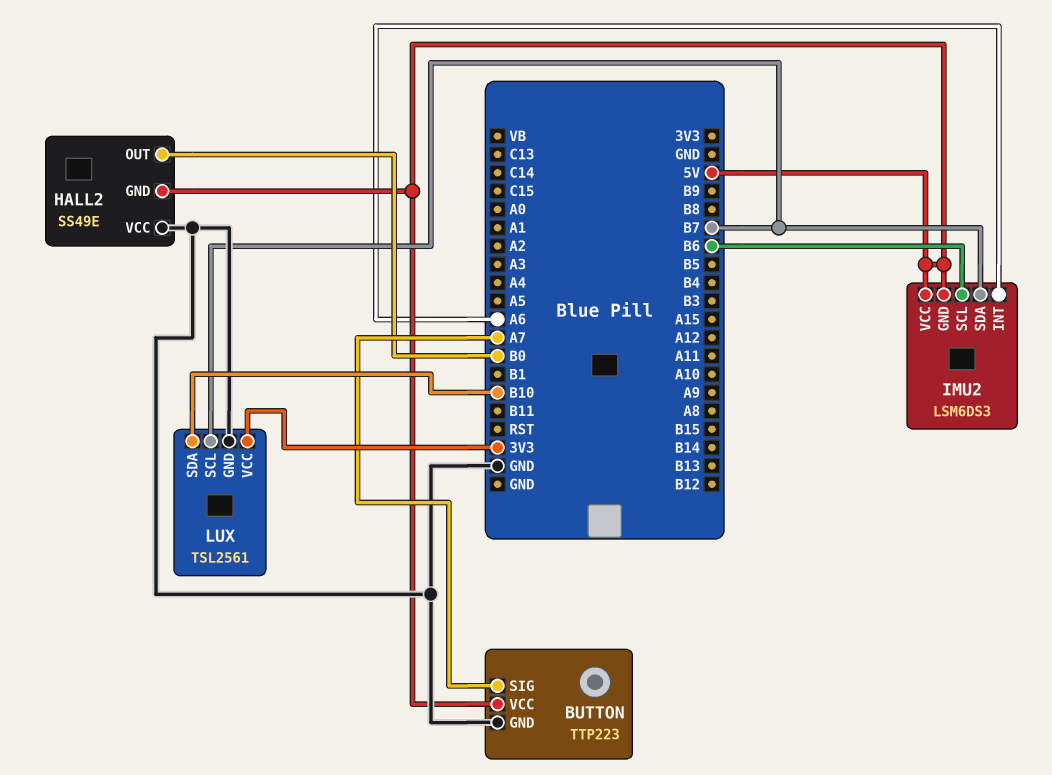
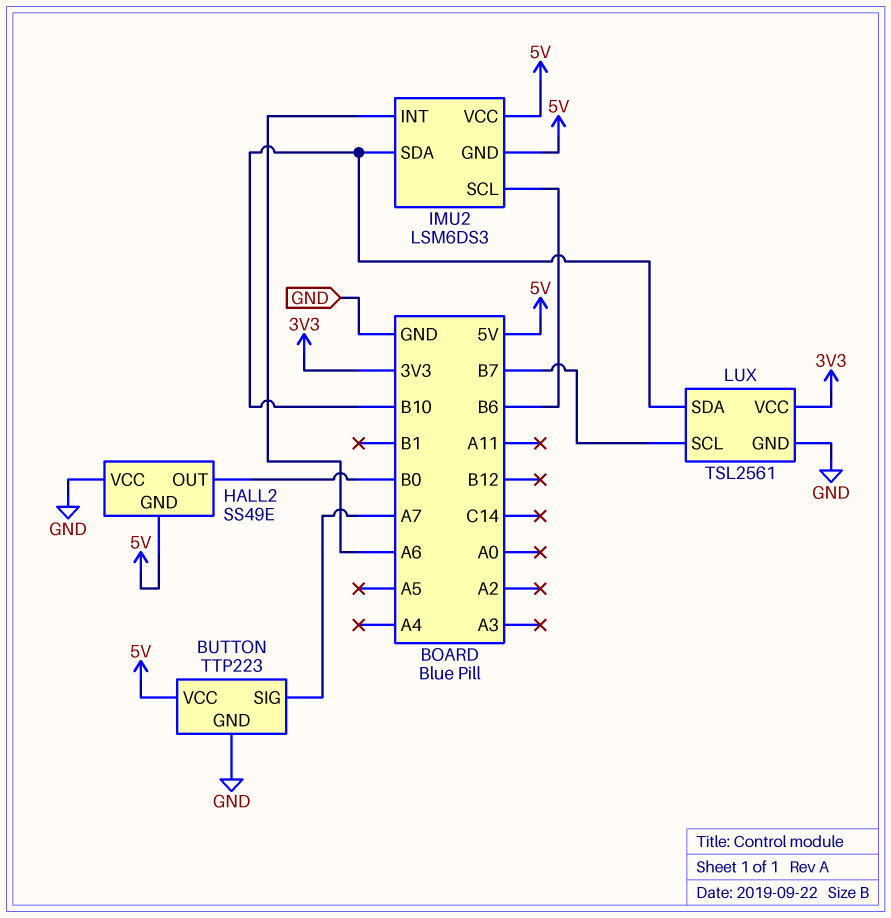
IMU2 pin SDA: B7 -> B10

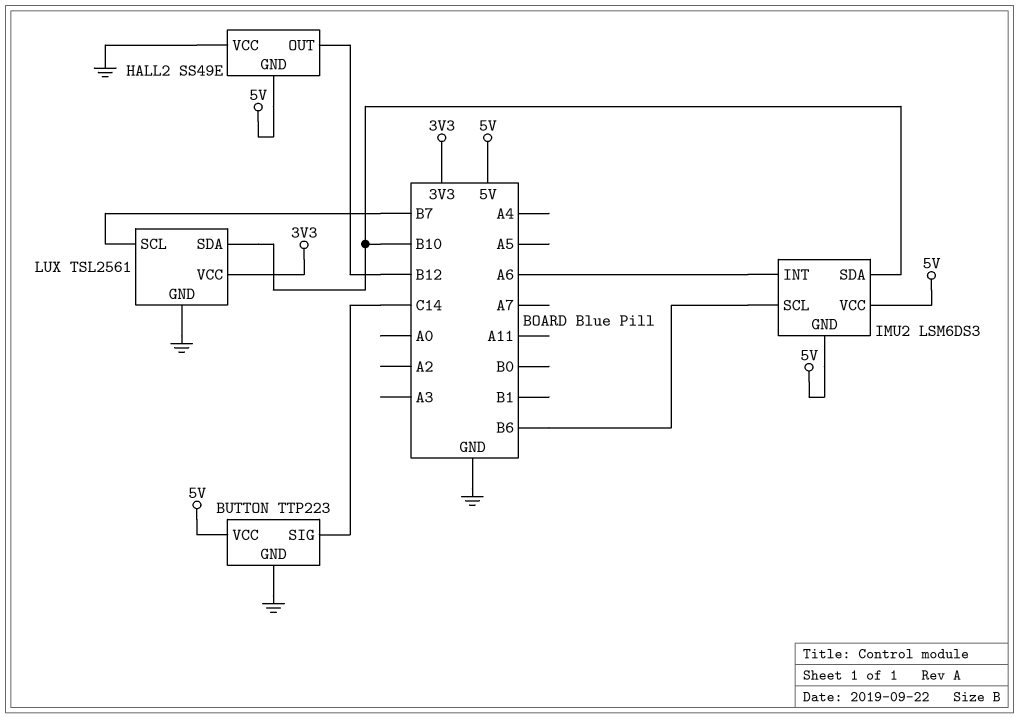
BUTTON pin SIG: A7 -> C14
HALL2 pin OUT: B0 -> B12

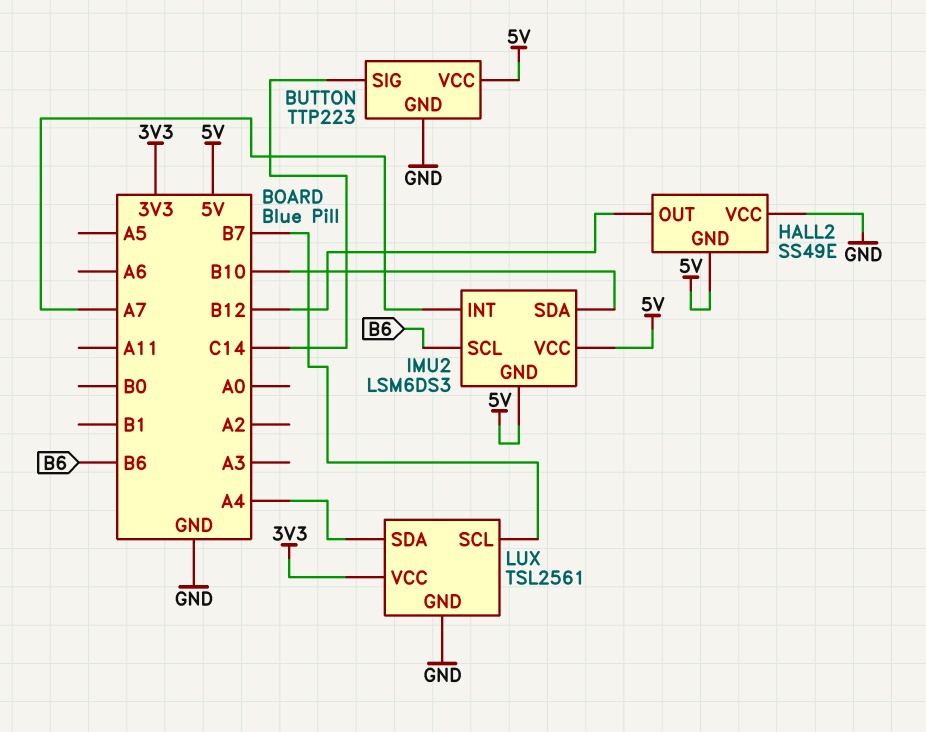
IMU2 pin INT: A6 -> A7
LUX pin SDA: B10 -> A4

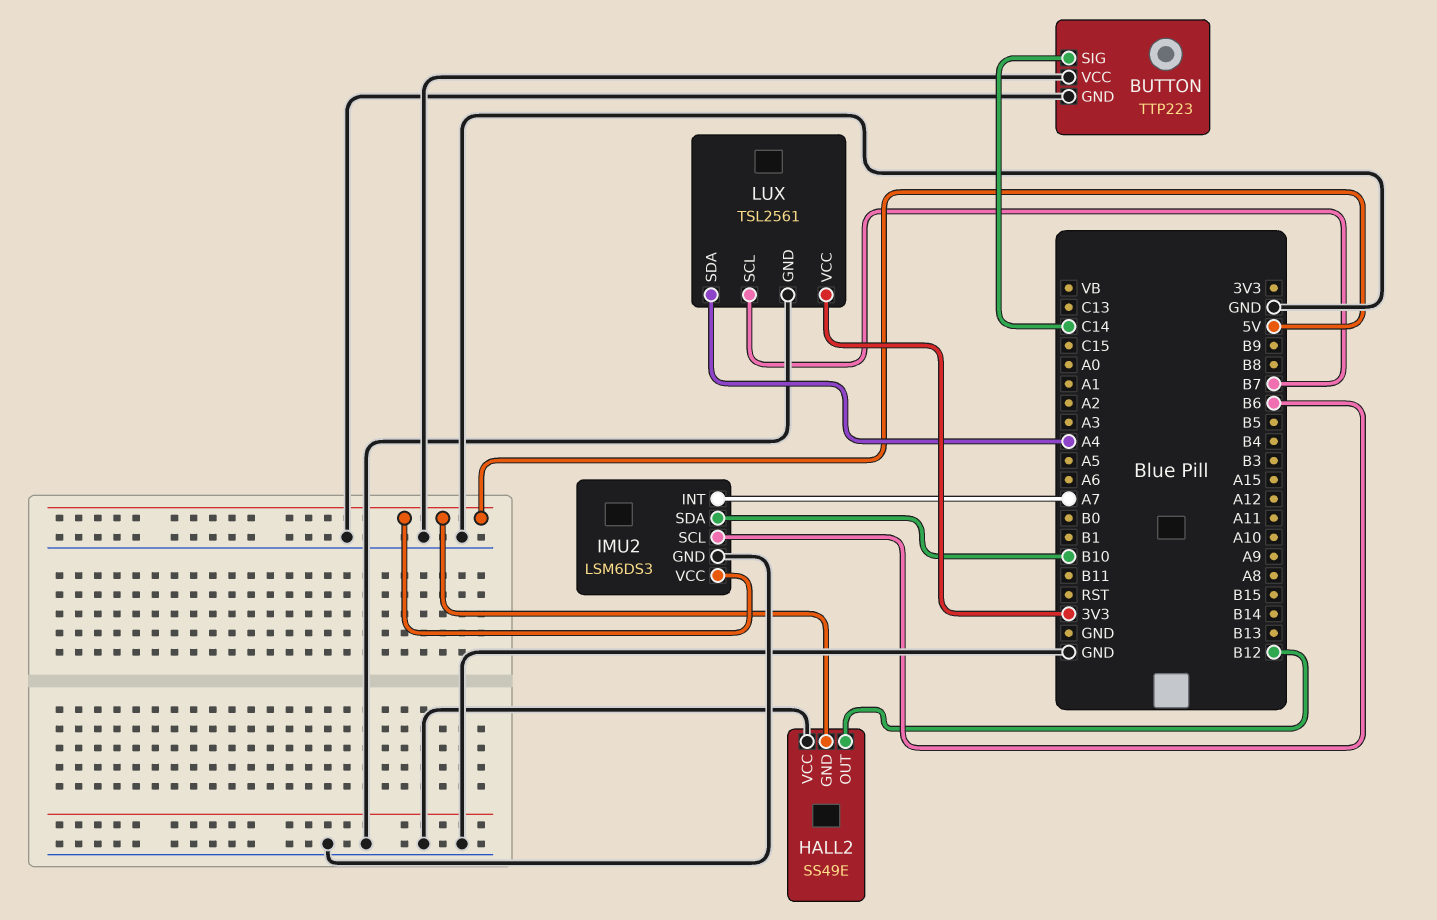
BUTTON pin VCC: 5V -> GND
IMU2 pin GND: 5V -> GND

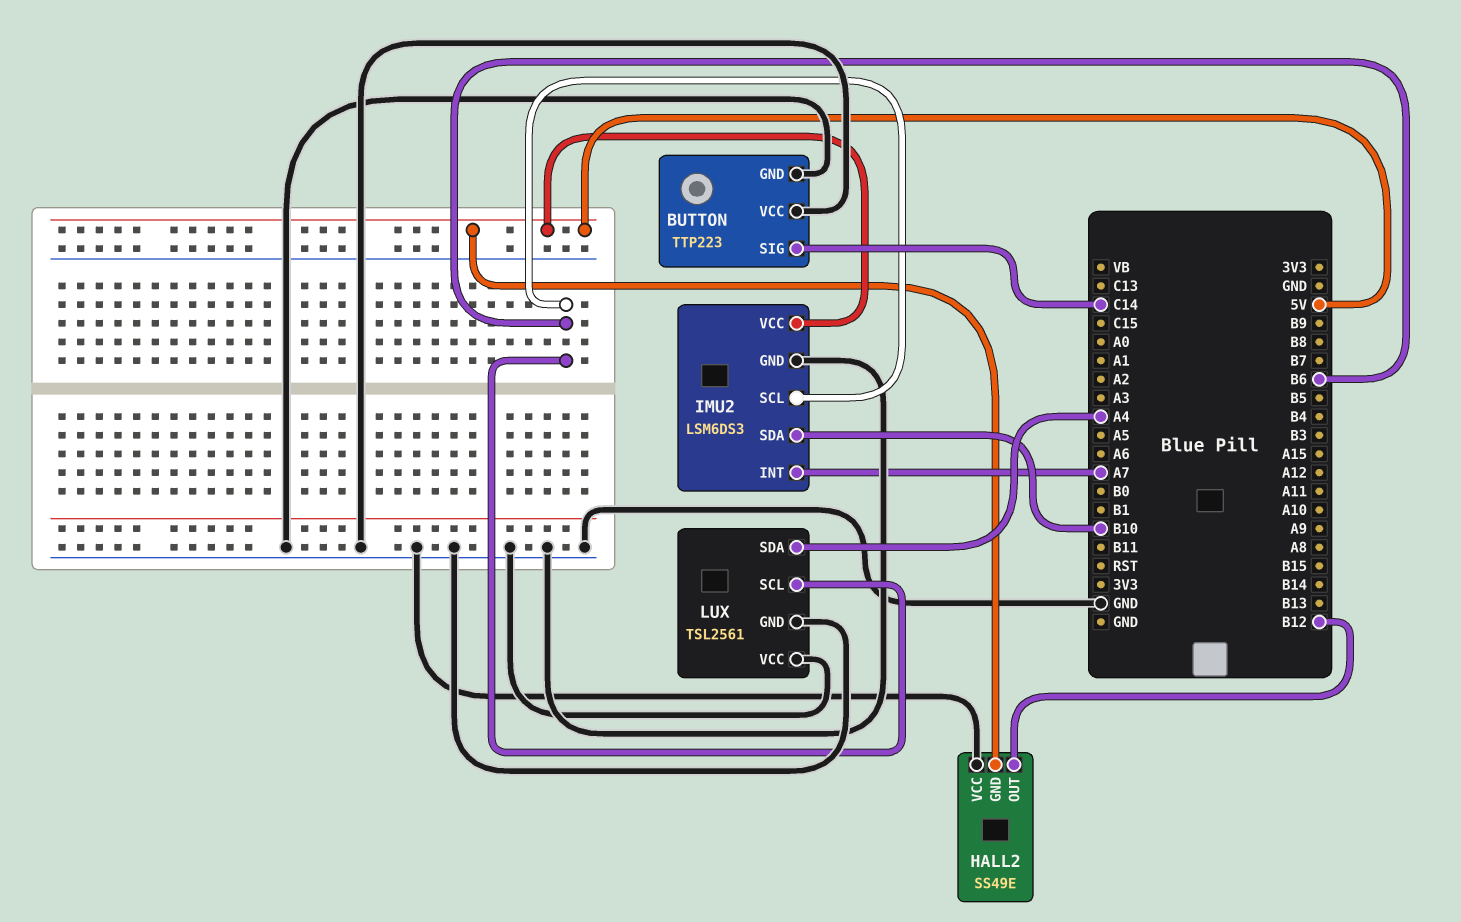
LUX pin SCL: B7 -> B6
LUX pin VCC: 3V3 -> GND

